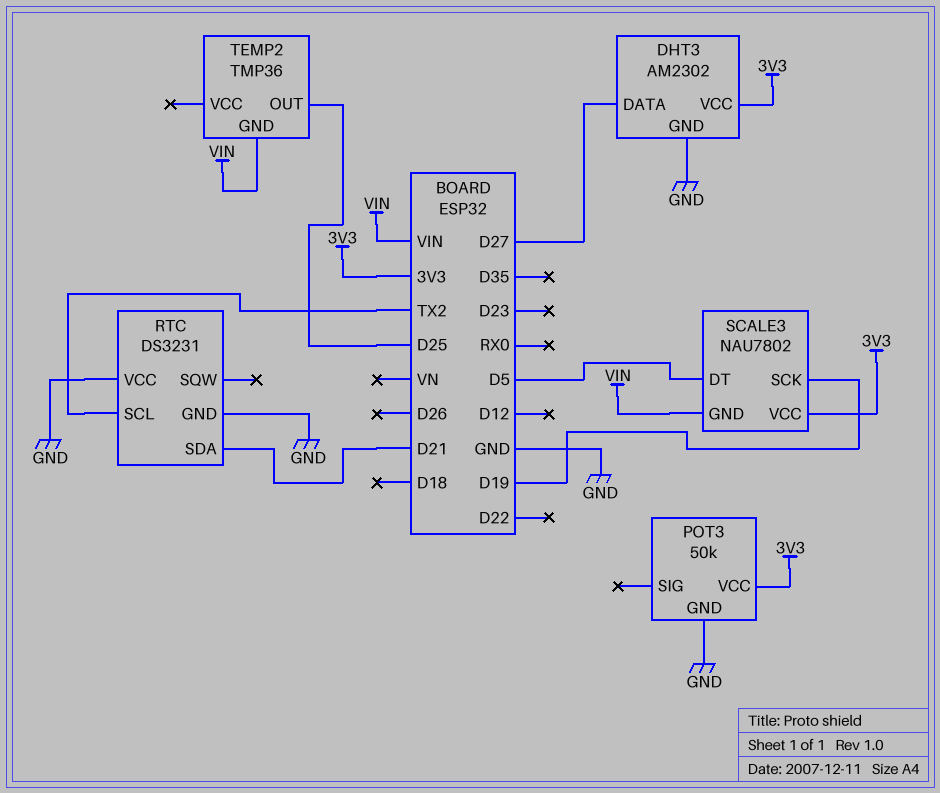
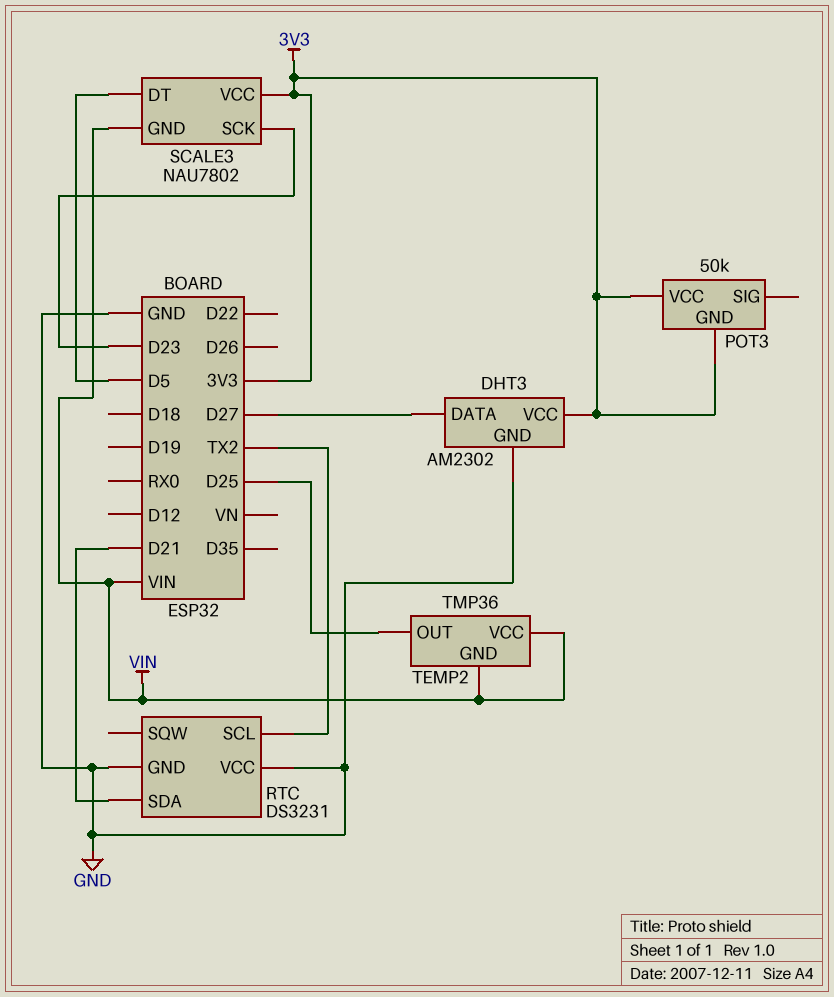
POT3 pin GND: GND -> 3V3
SCALE3 pin SCK: D19 -> D23
TEMP2 pin VCC: none -> VIN

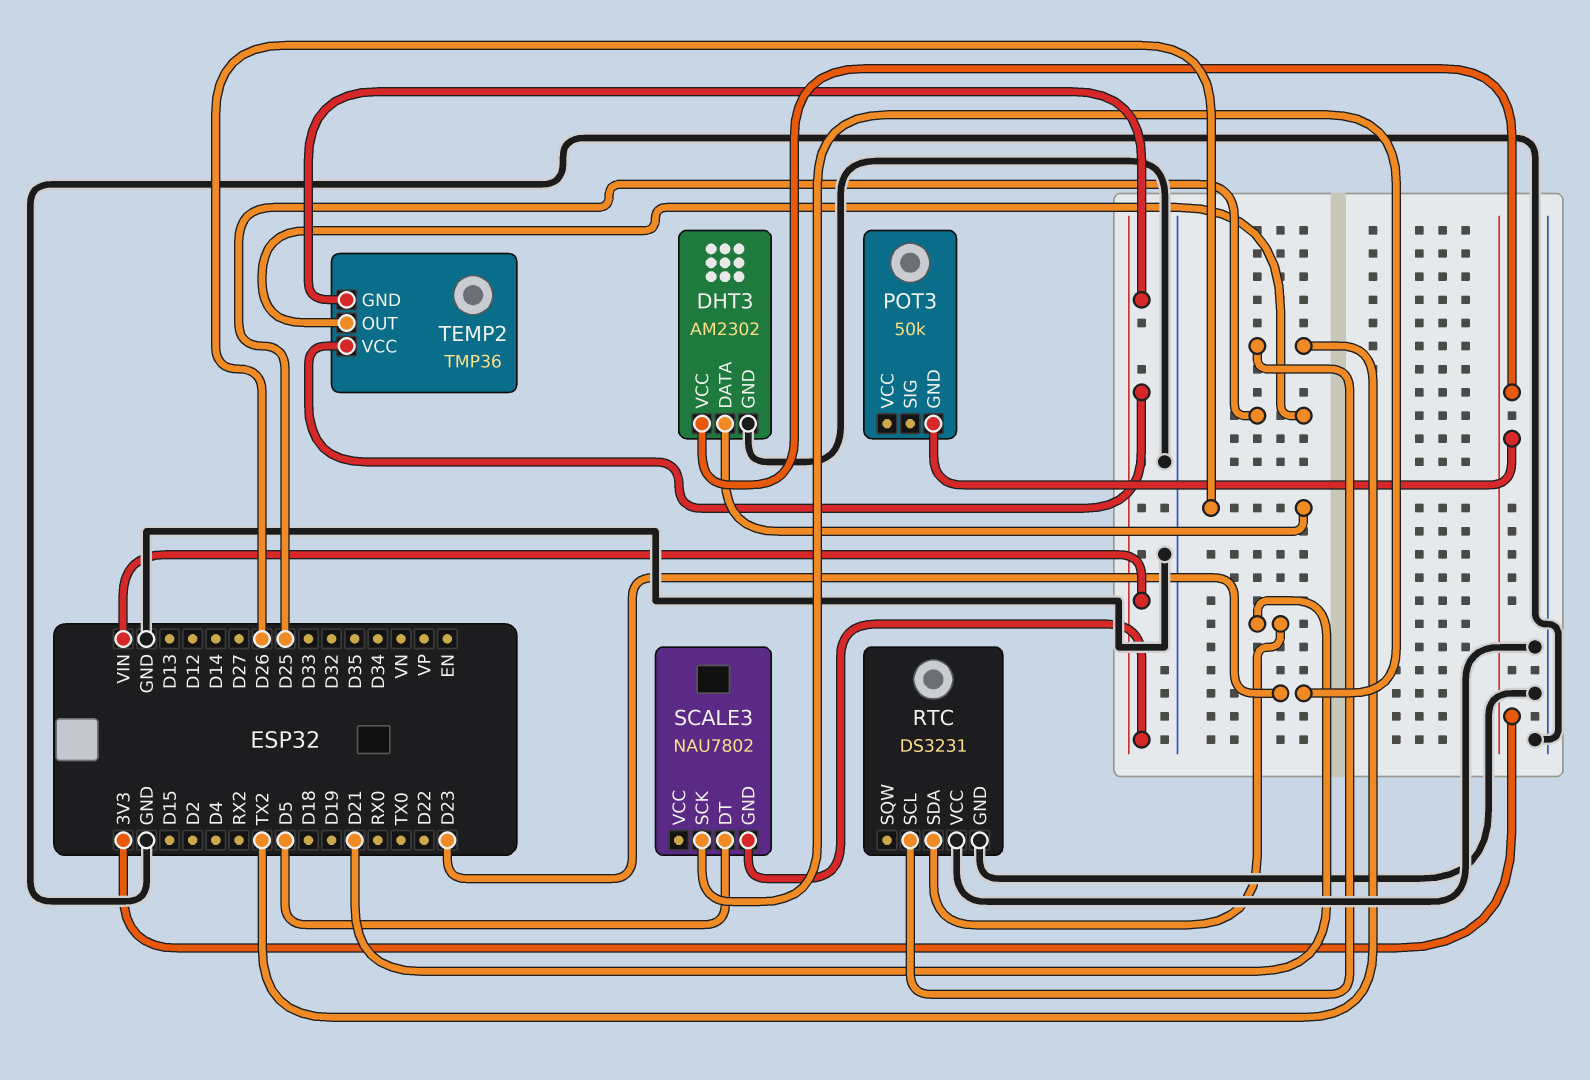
DHT3 pin DATA: D27 -> D26
POT3 pin VCC: 3V3 -> none
SCALE3 pin VCC: 3V3 -> none

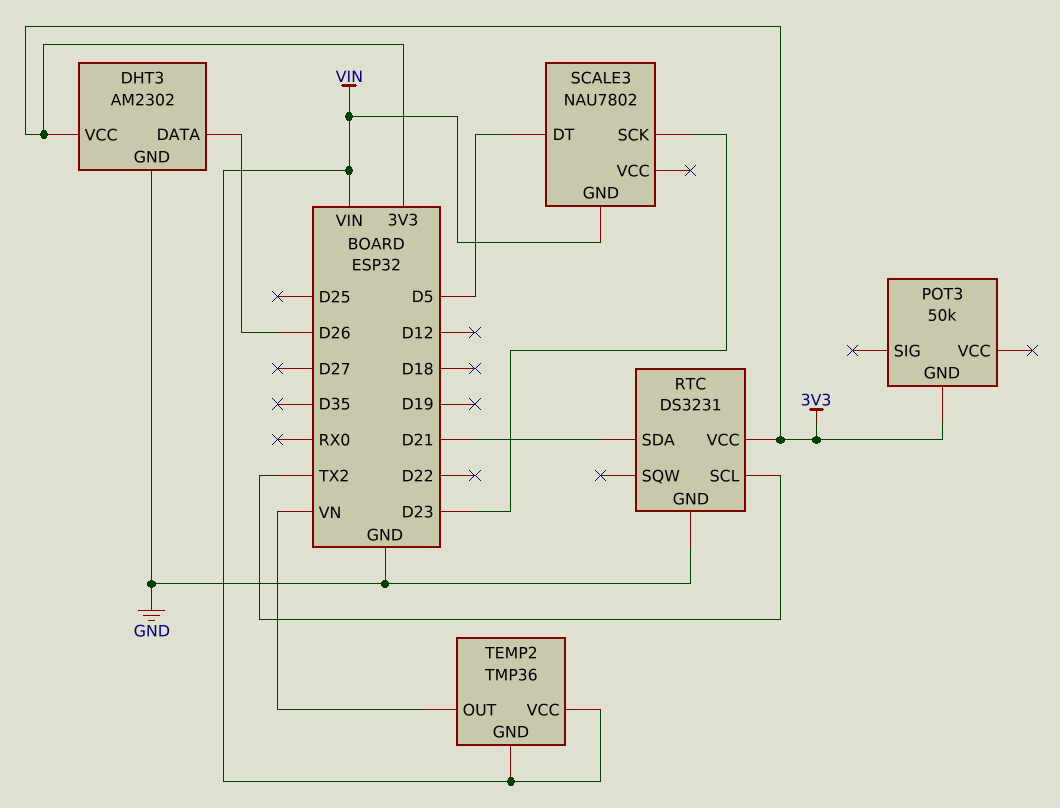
RTC pin VCC: GND -> 3V3
TEMP2 pin OUT: D25 -> VN

